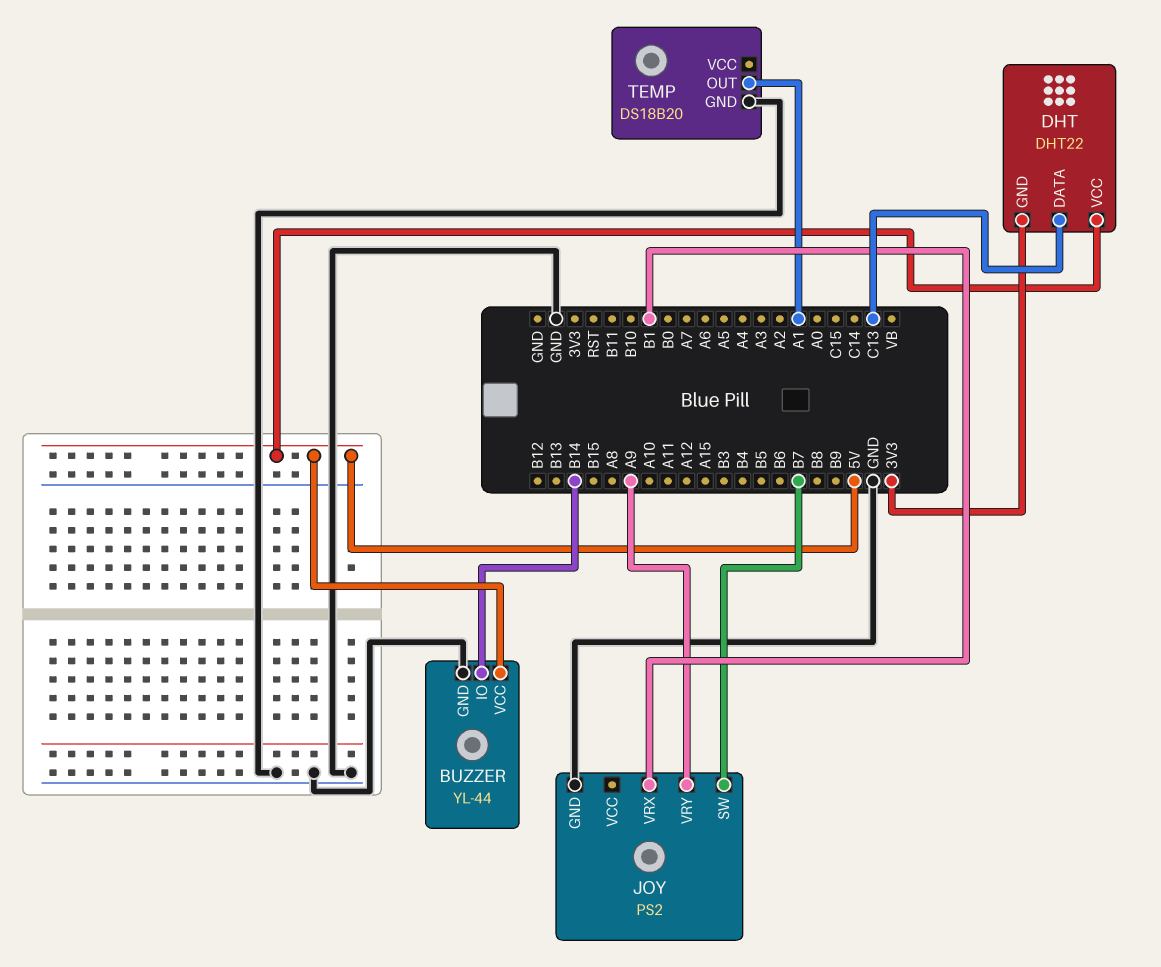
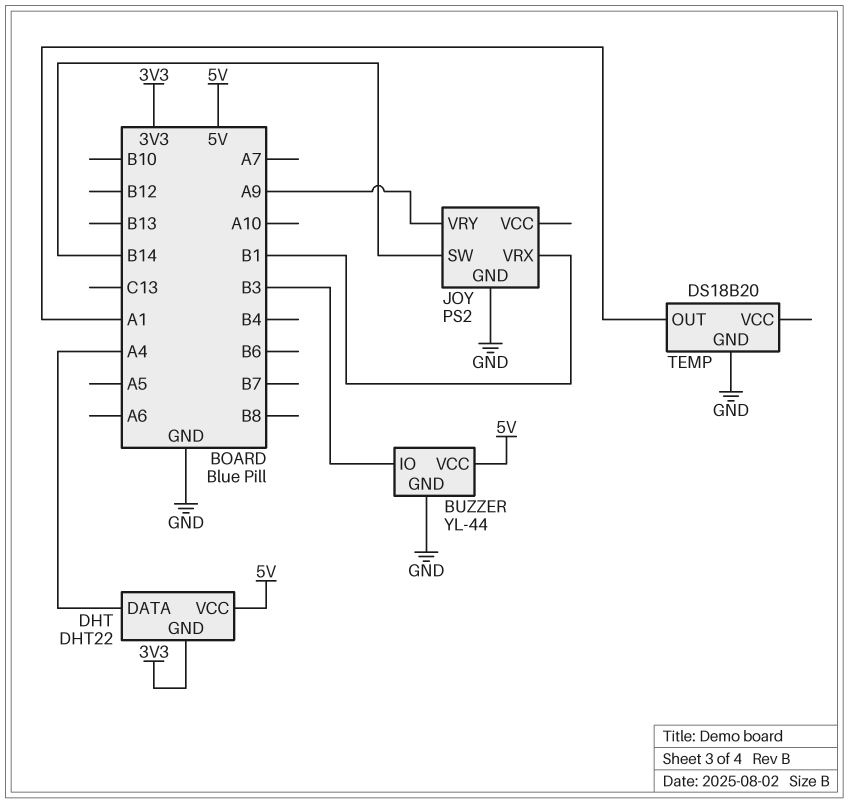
BUZZER pin IO: B14 -> B3
DHT pin DATA: C13 -> A4
JOY pin SW: B7 -> B14

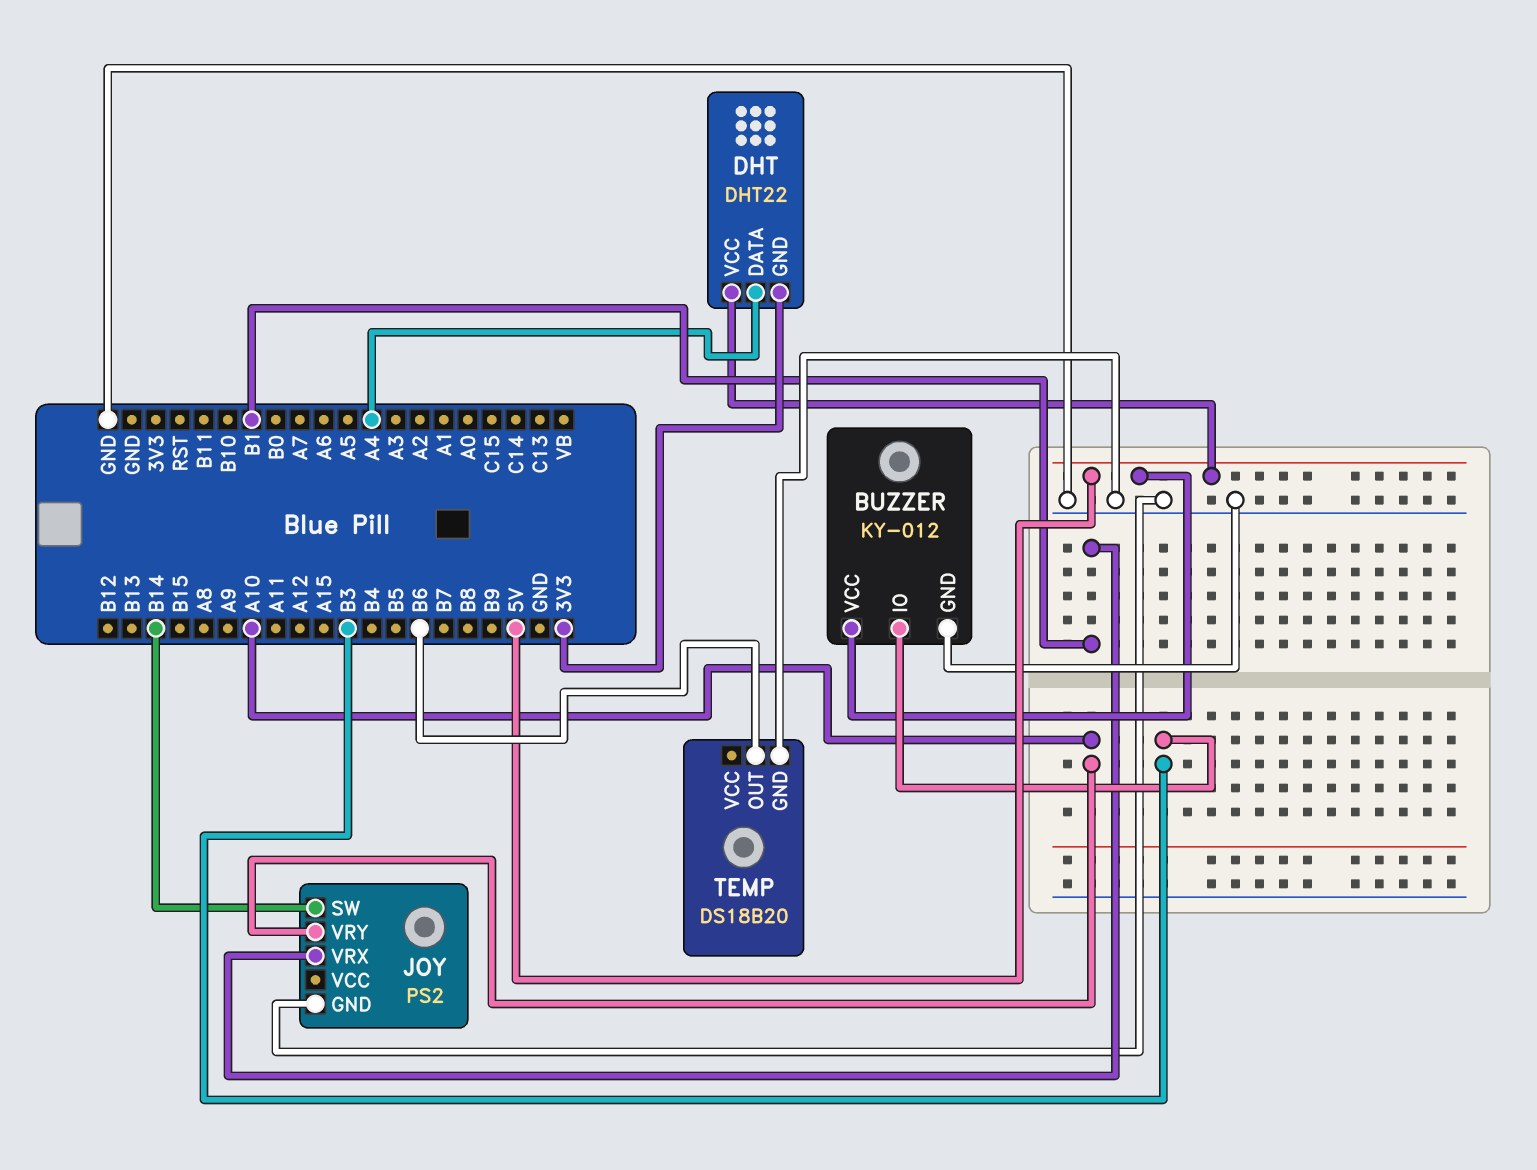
BUZZER: YL-44 -> KY-012
JOY pin VRY: A9 -> A10
TEMP pin OUT: A1 -> B6

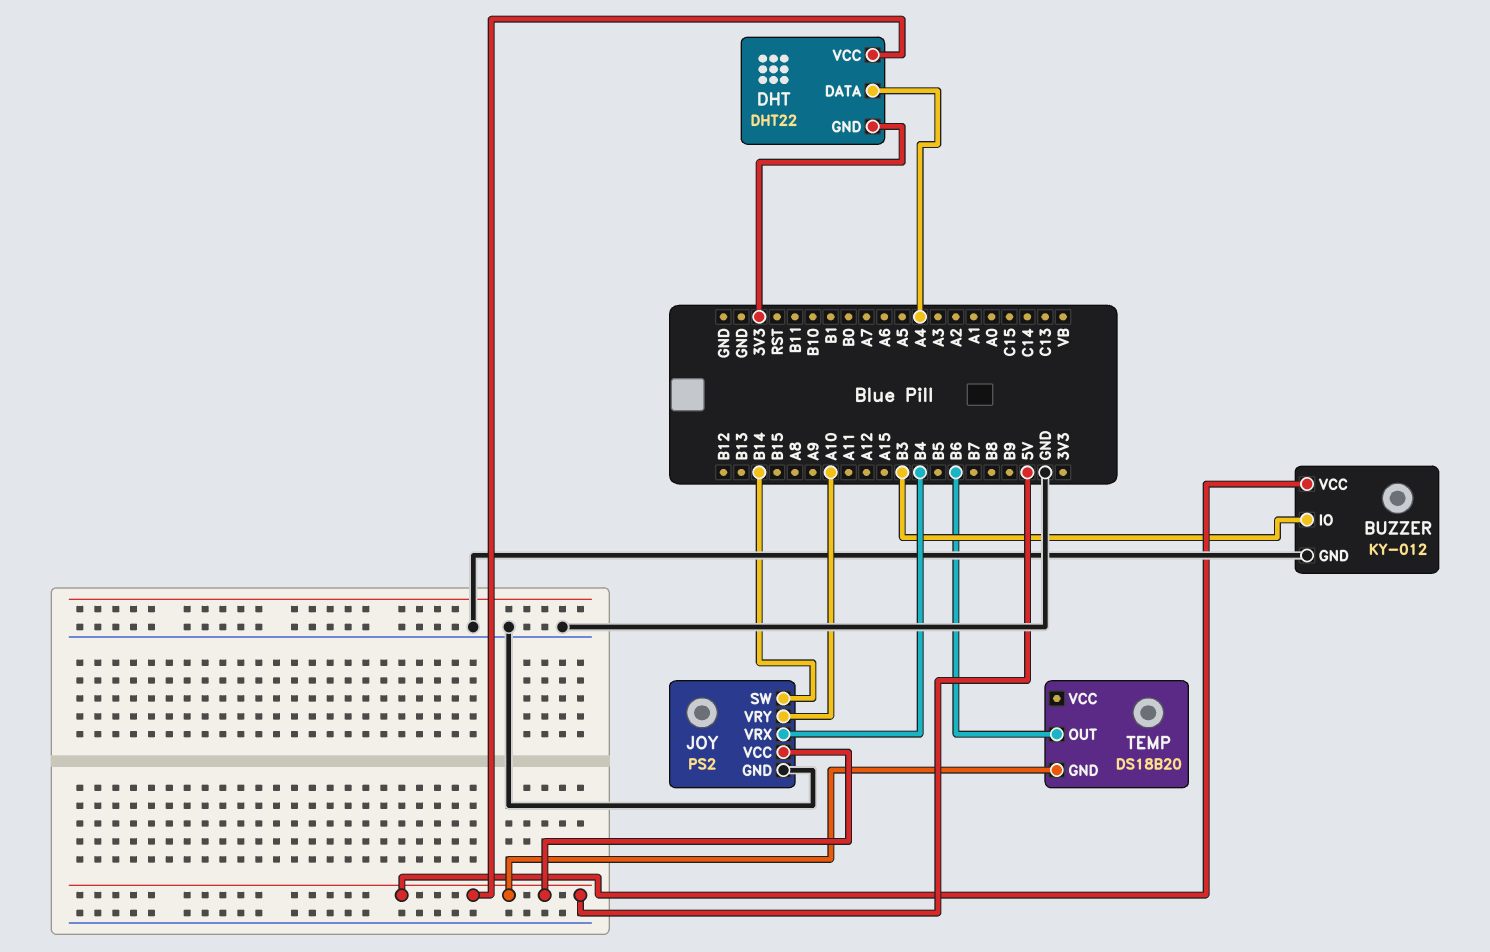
JOY pin VCC: none -> 5V
JOY pin VRX: B1 -> B4
TEMP pin GND: GND -> 5V

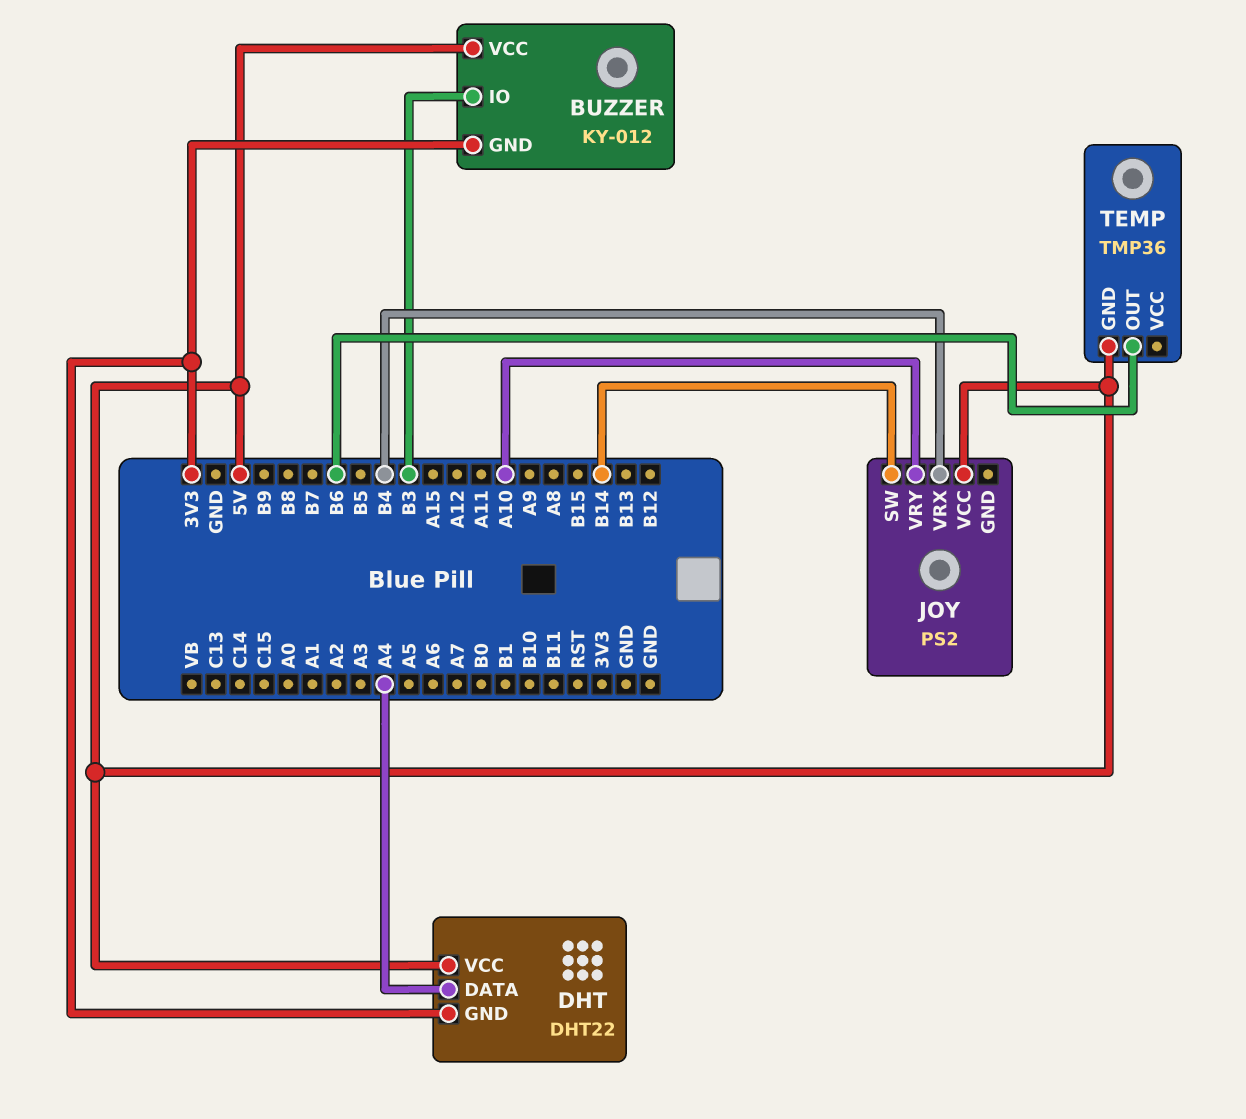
BUZZER pin GND: GND -> 3V3
JOY pin GND: GND -> none
TEMP: DS18B20 -> TMP36

